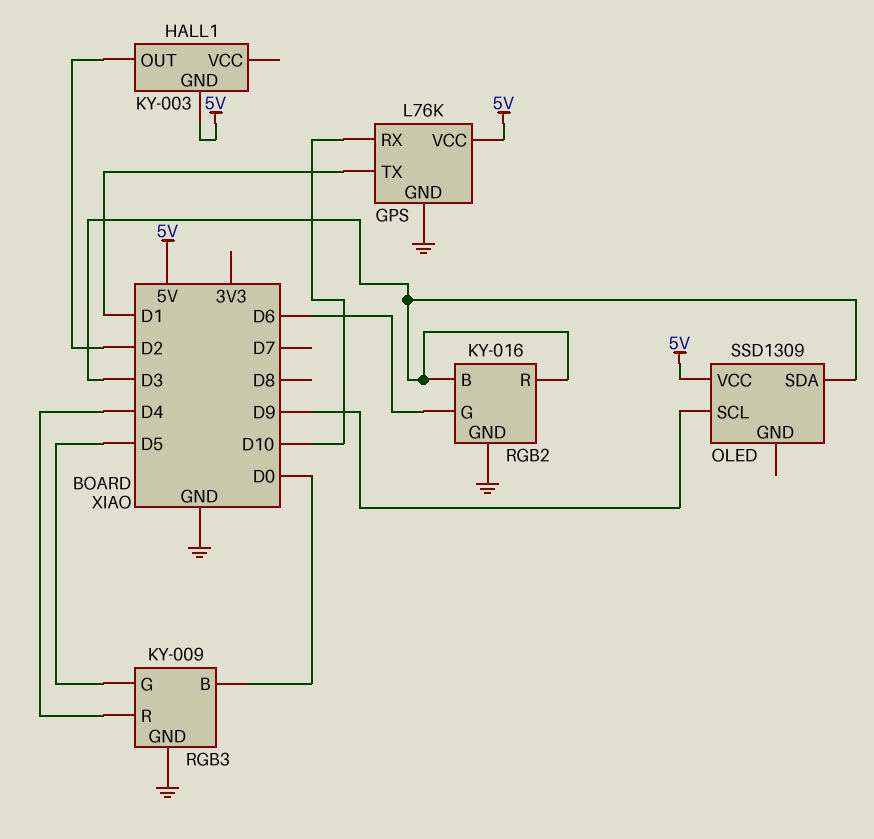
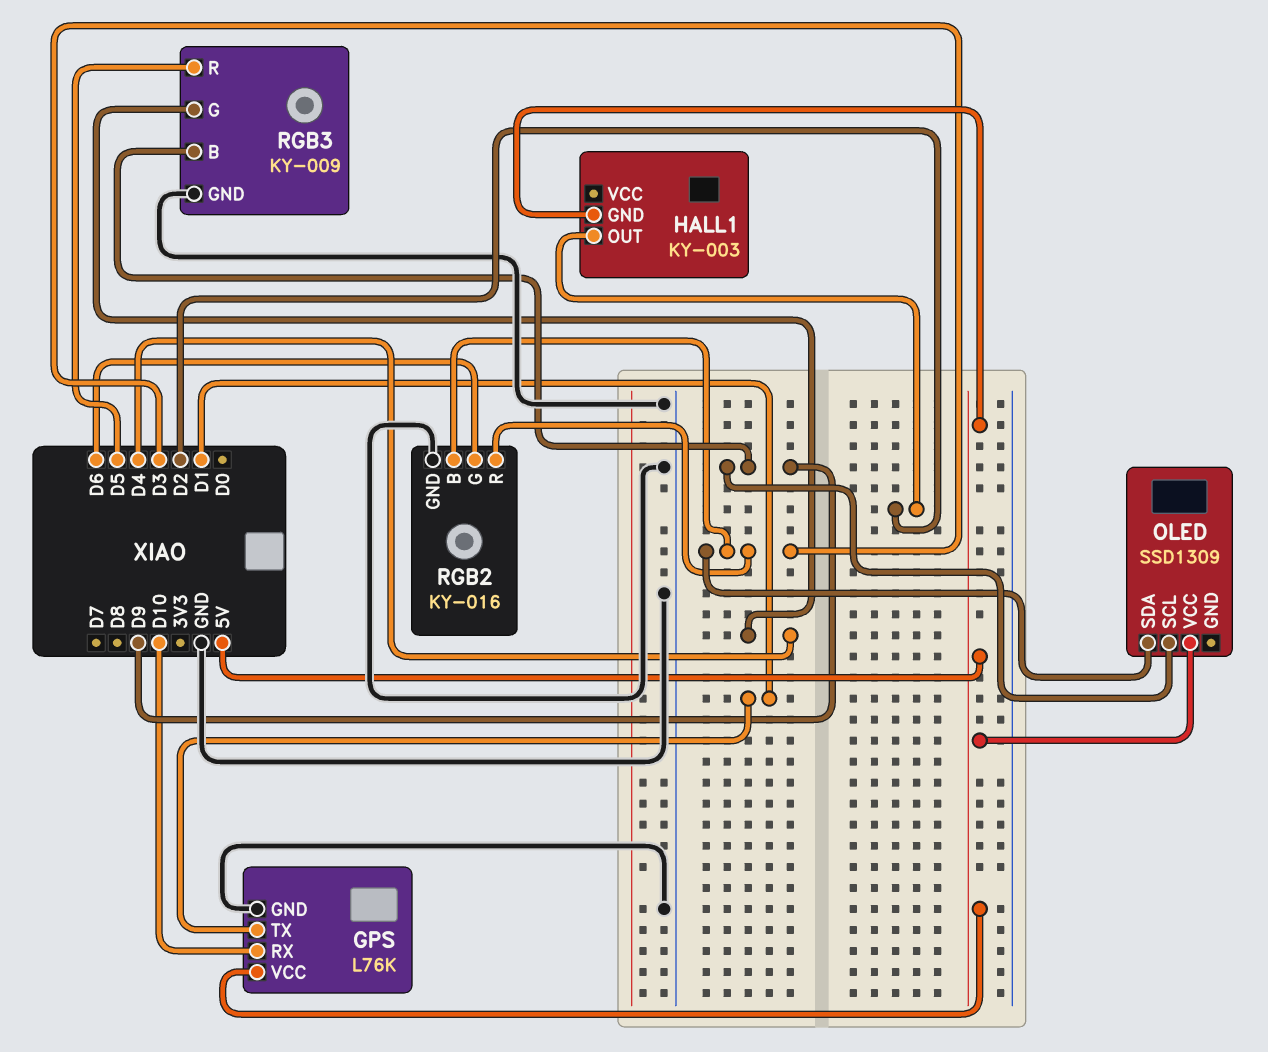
RGB3 pin B: D0 -> D9
RGB3 pin G: D5 -> D4
RGB3 pin R: D4 -> D5

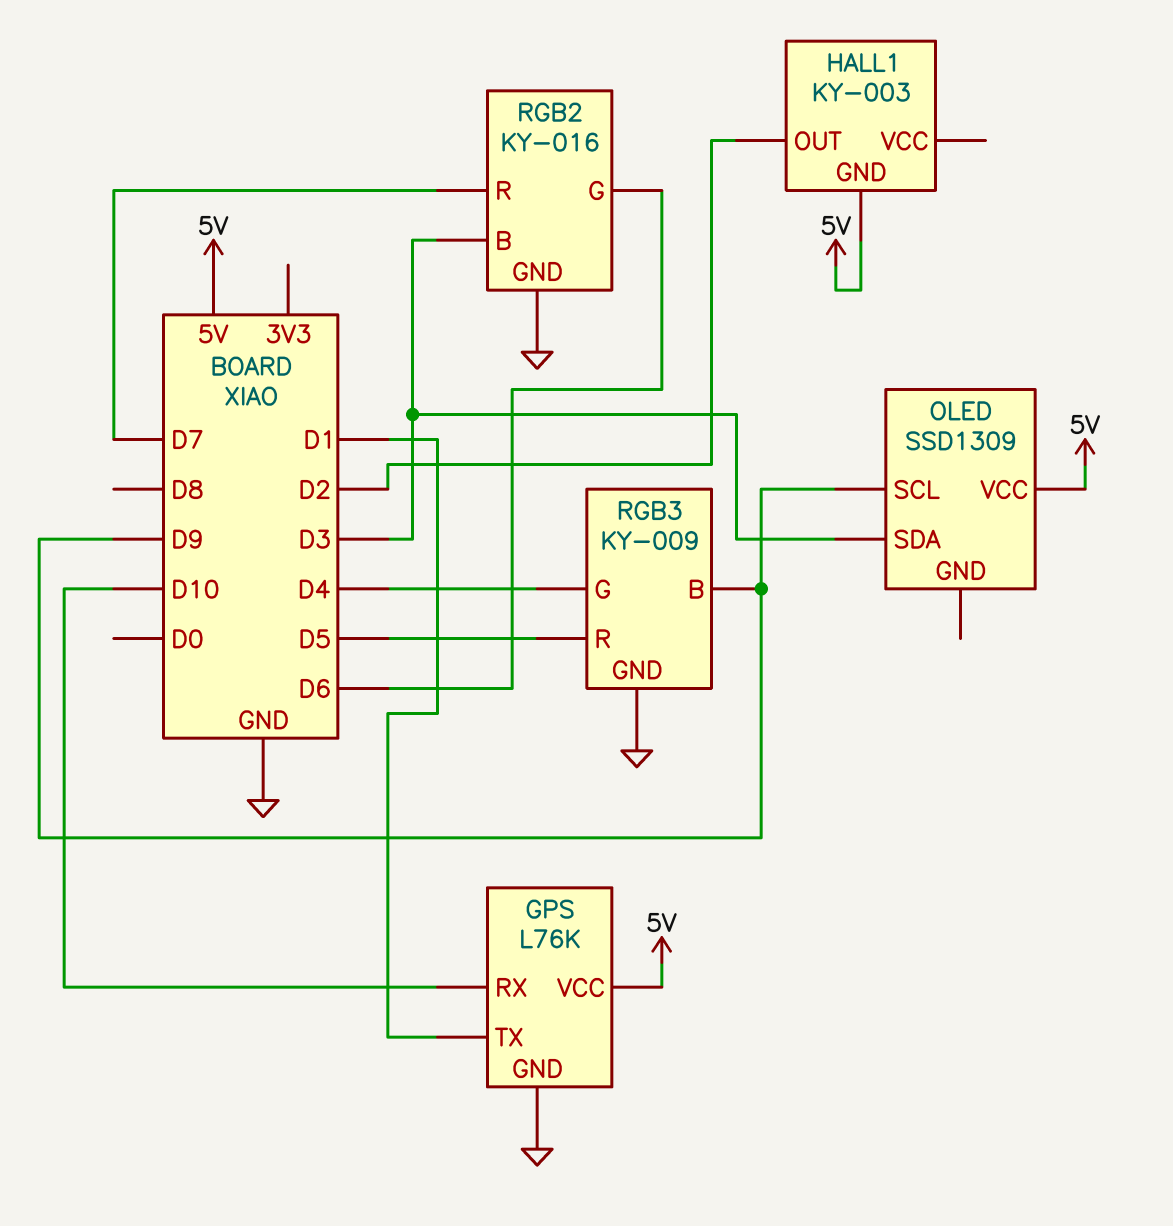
RGB2 pin R: D3 -> D7

